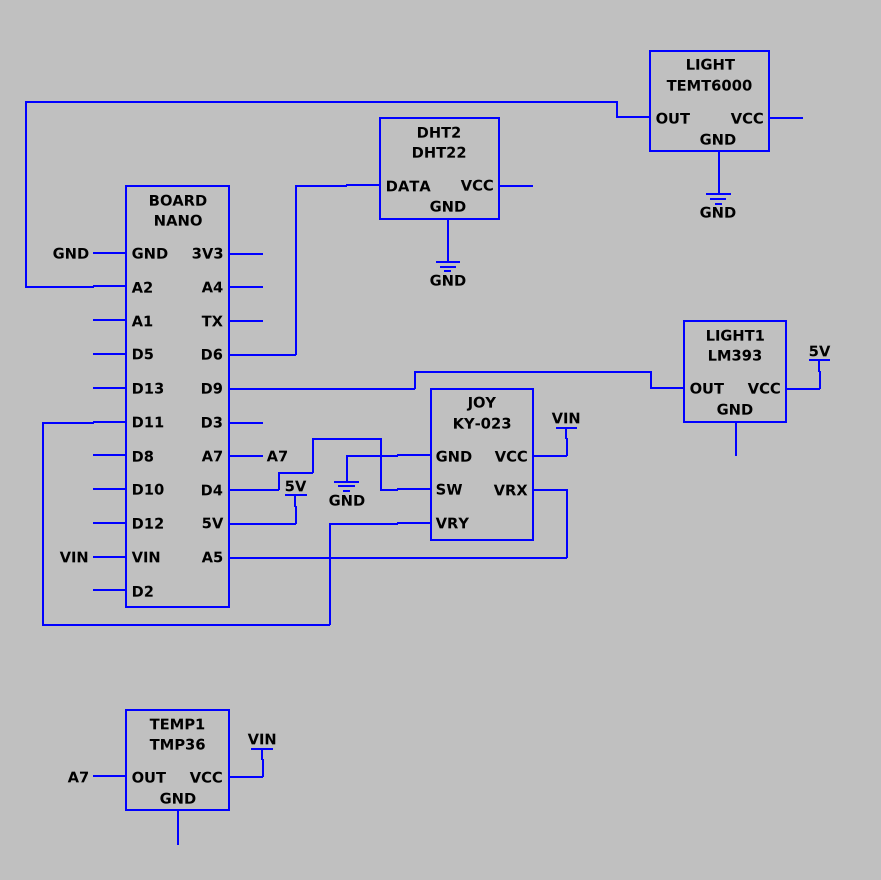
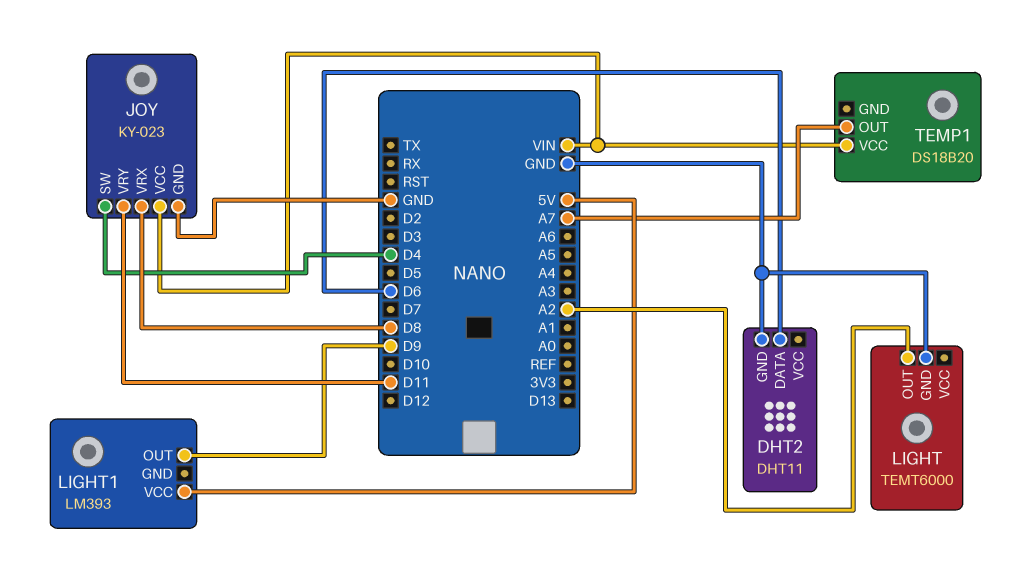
DHT2: DHT22 -> DHT11
JOY pin VRX: A5 -> D8
TEMP1: TMP36 -> DS18B20

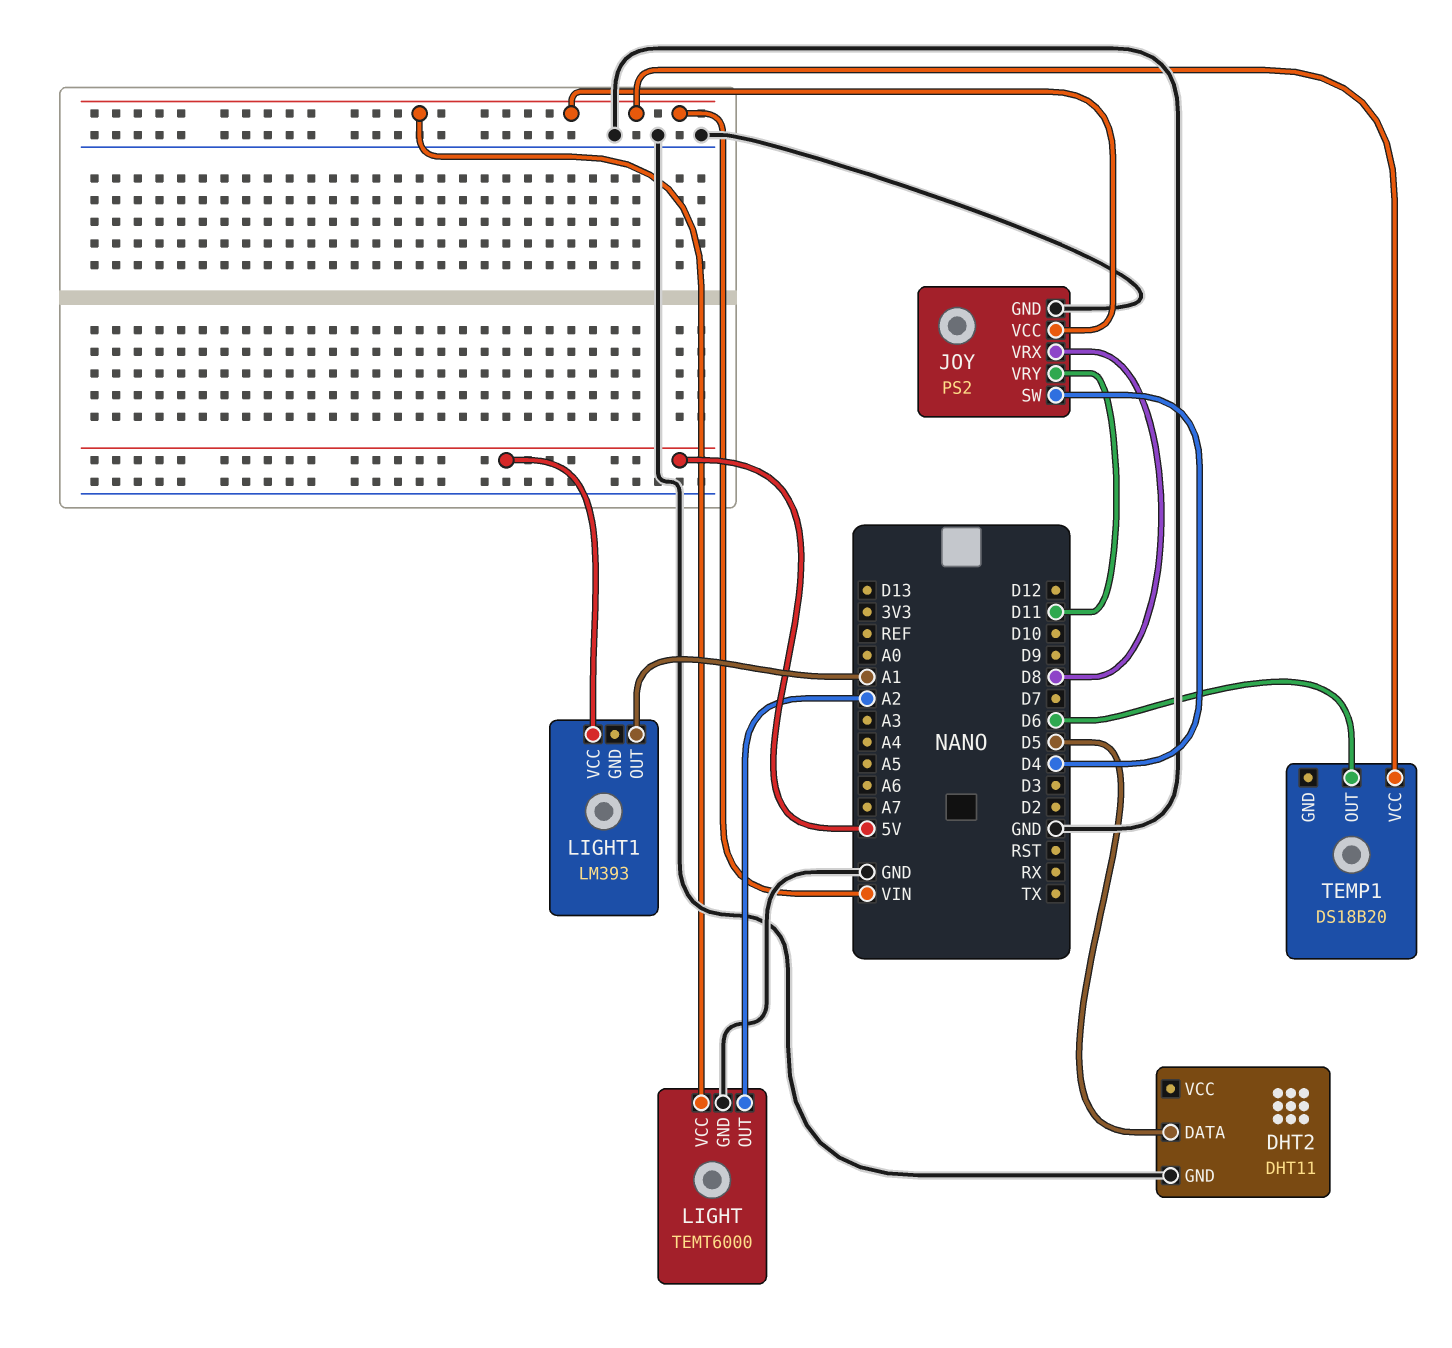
DHT2 pin DATA: D6 -> D5
JOY: KY-023 -> PS2
LIGHT pin VCC: none -> VIN
LIGHT1 pin OUT: D9 -> A1
TEMP1 pin OUT: A7 -> D6

